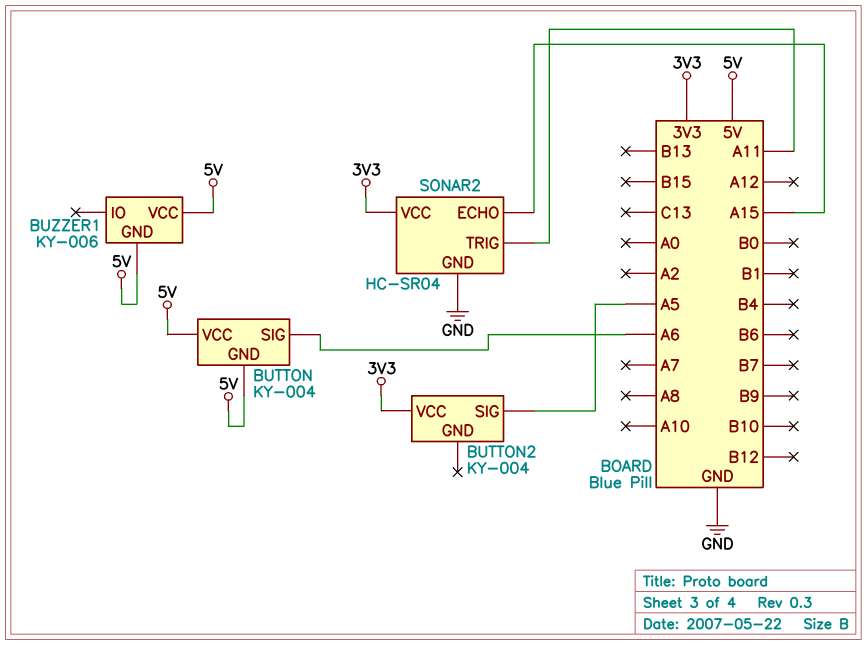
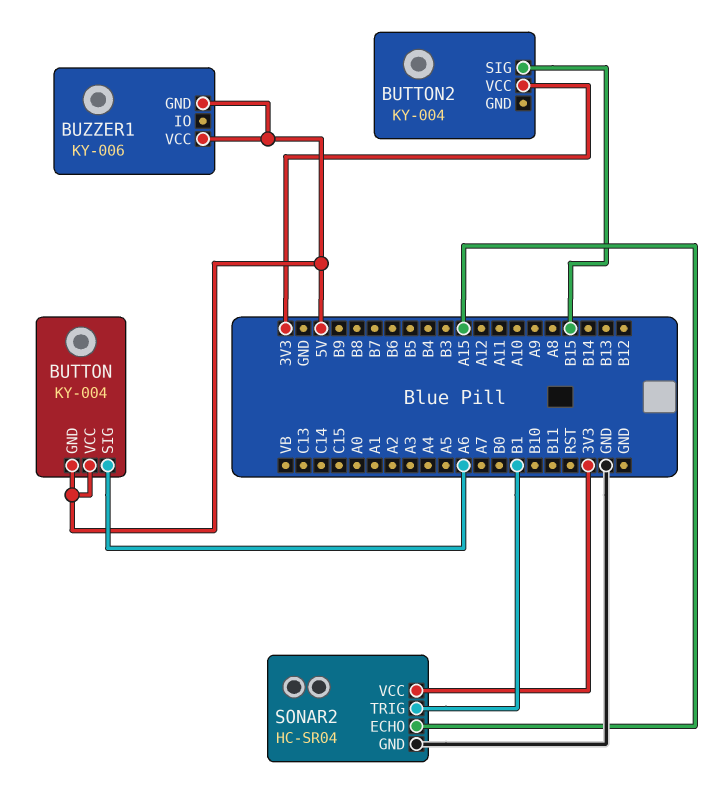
BUTTON2 pin SIG: A5 -> B15
SONAR2 pin TRIG: A11 -> B1

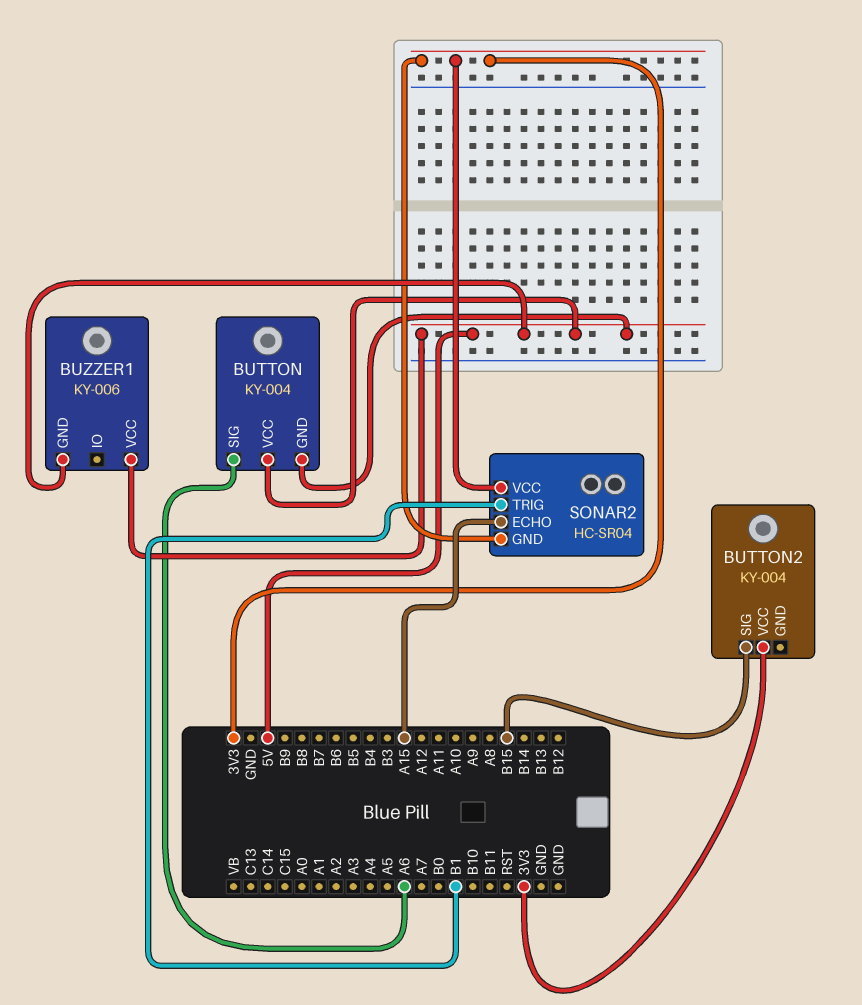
SONAR2 pin GND: GND -> 3V3

